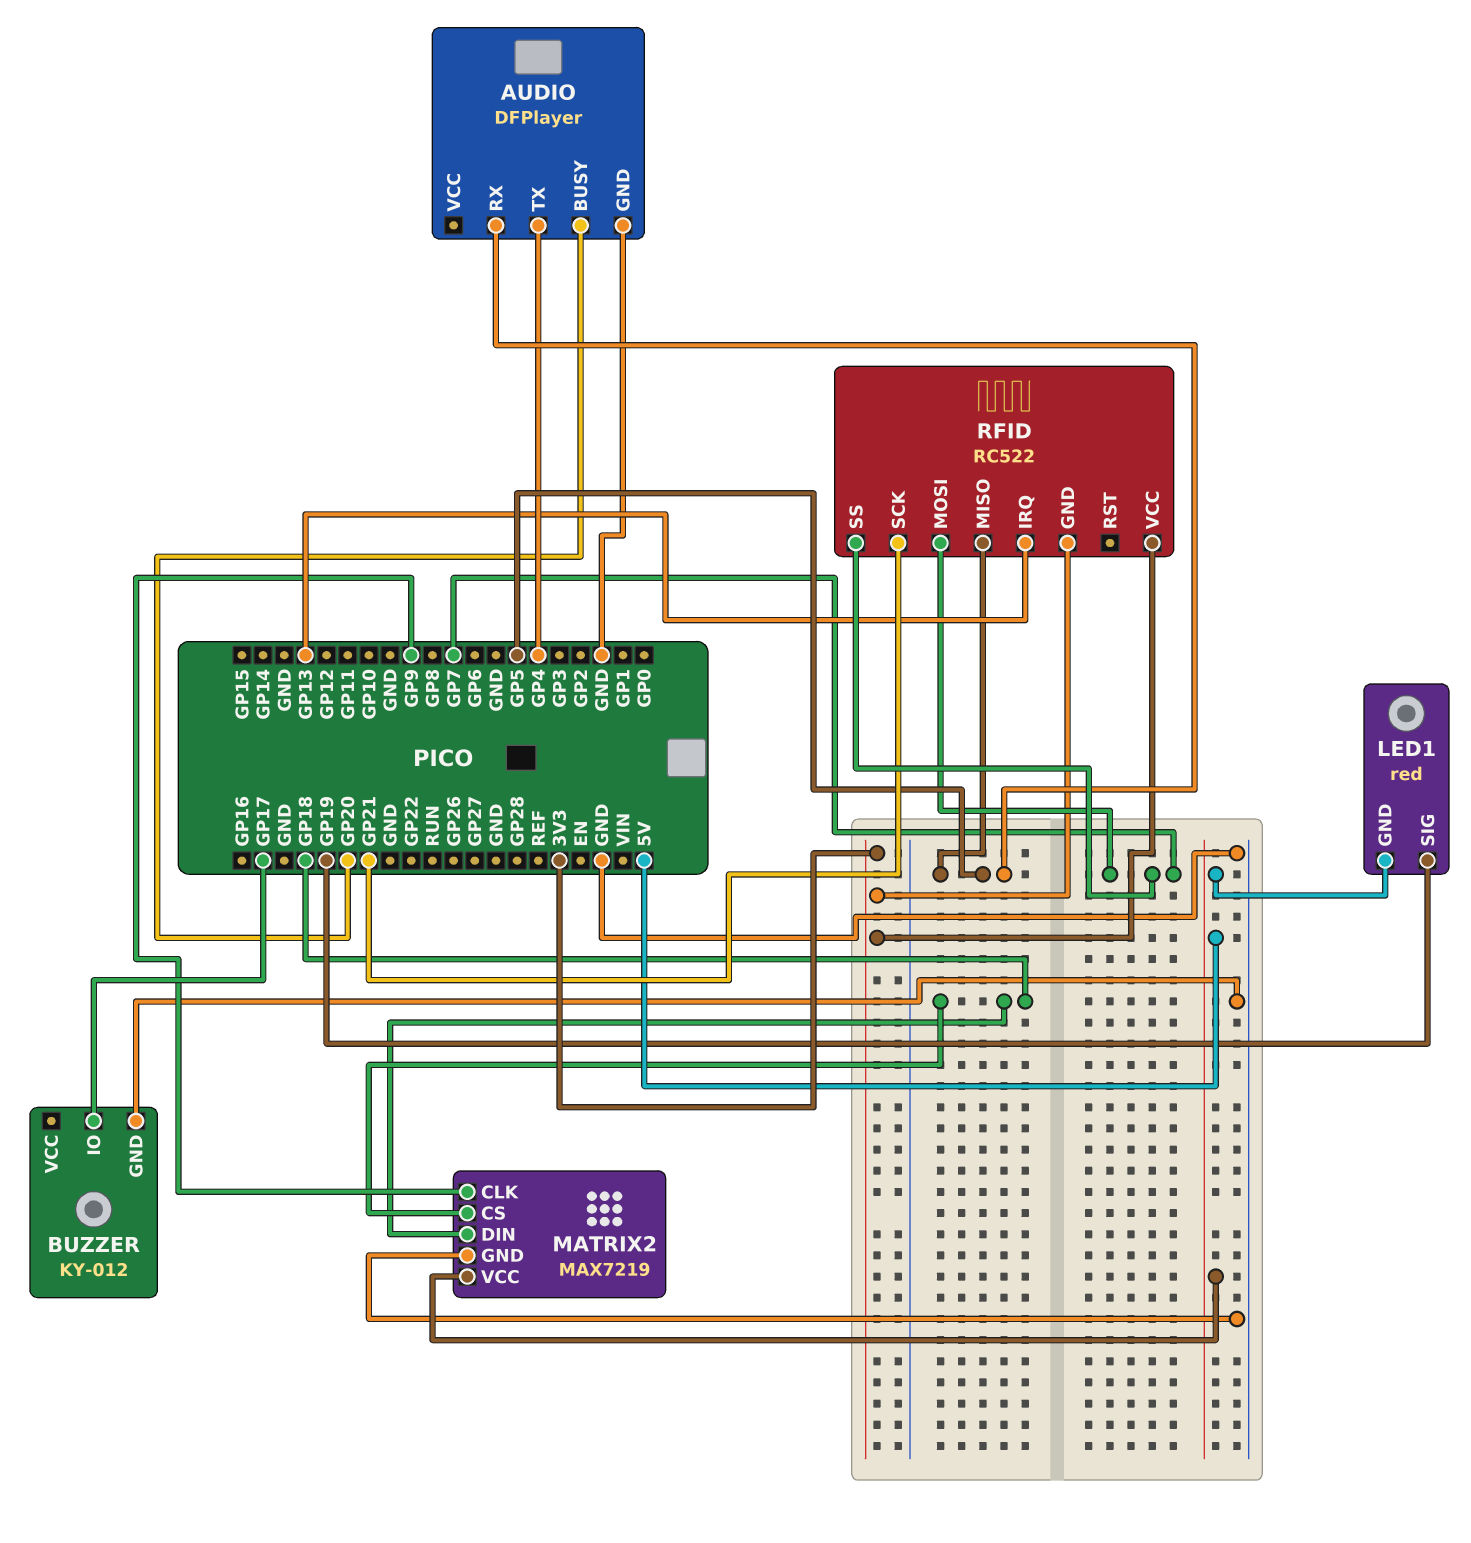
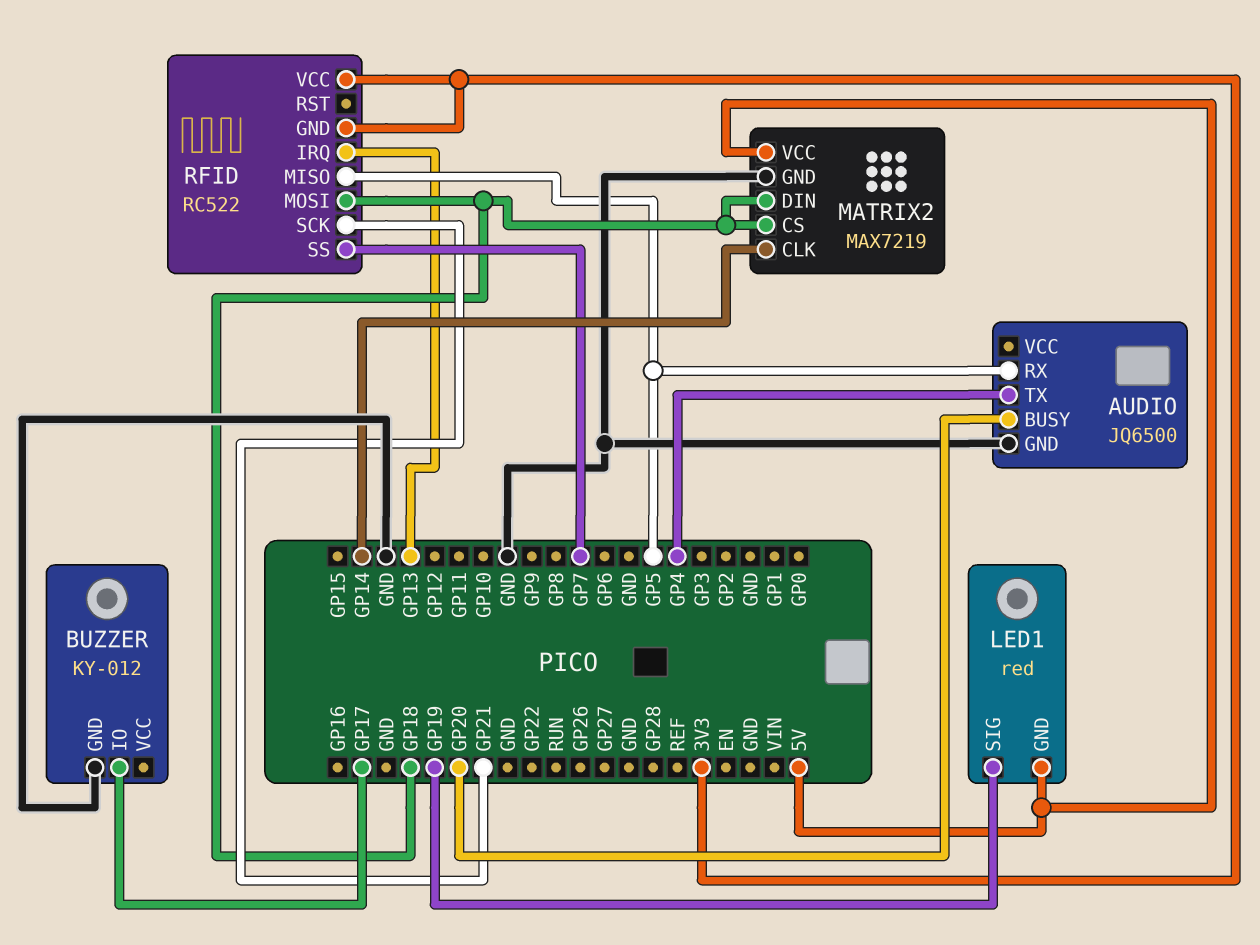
AUDIO: DFPlayer -> JQ6500
MATRIX2 pin CLK: GP9 -> GP14
RFID pin MOSI: GP7 -> GP18

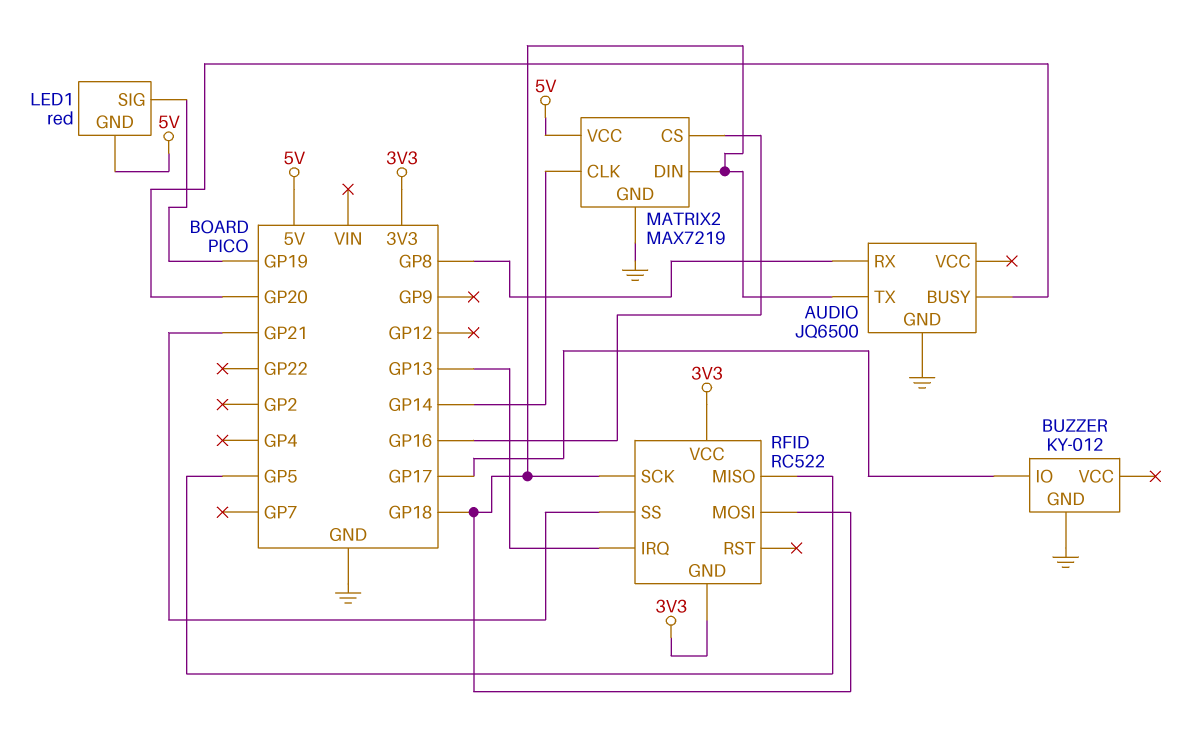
AUDIO pin RX: GP5 -> GP8
AUDIO pin TX: GP4 -> GP18
MATRIX2 pin CS: GP18 -> GP16
RFID pin SCK: GP21 -> GP18
RFID pin SS: GP7 -> GP21

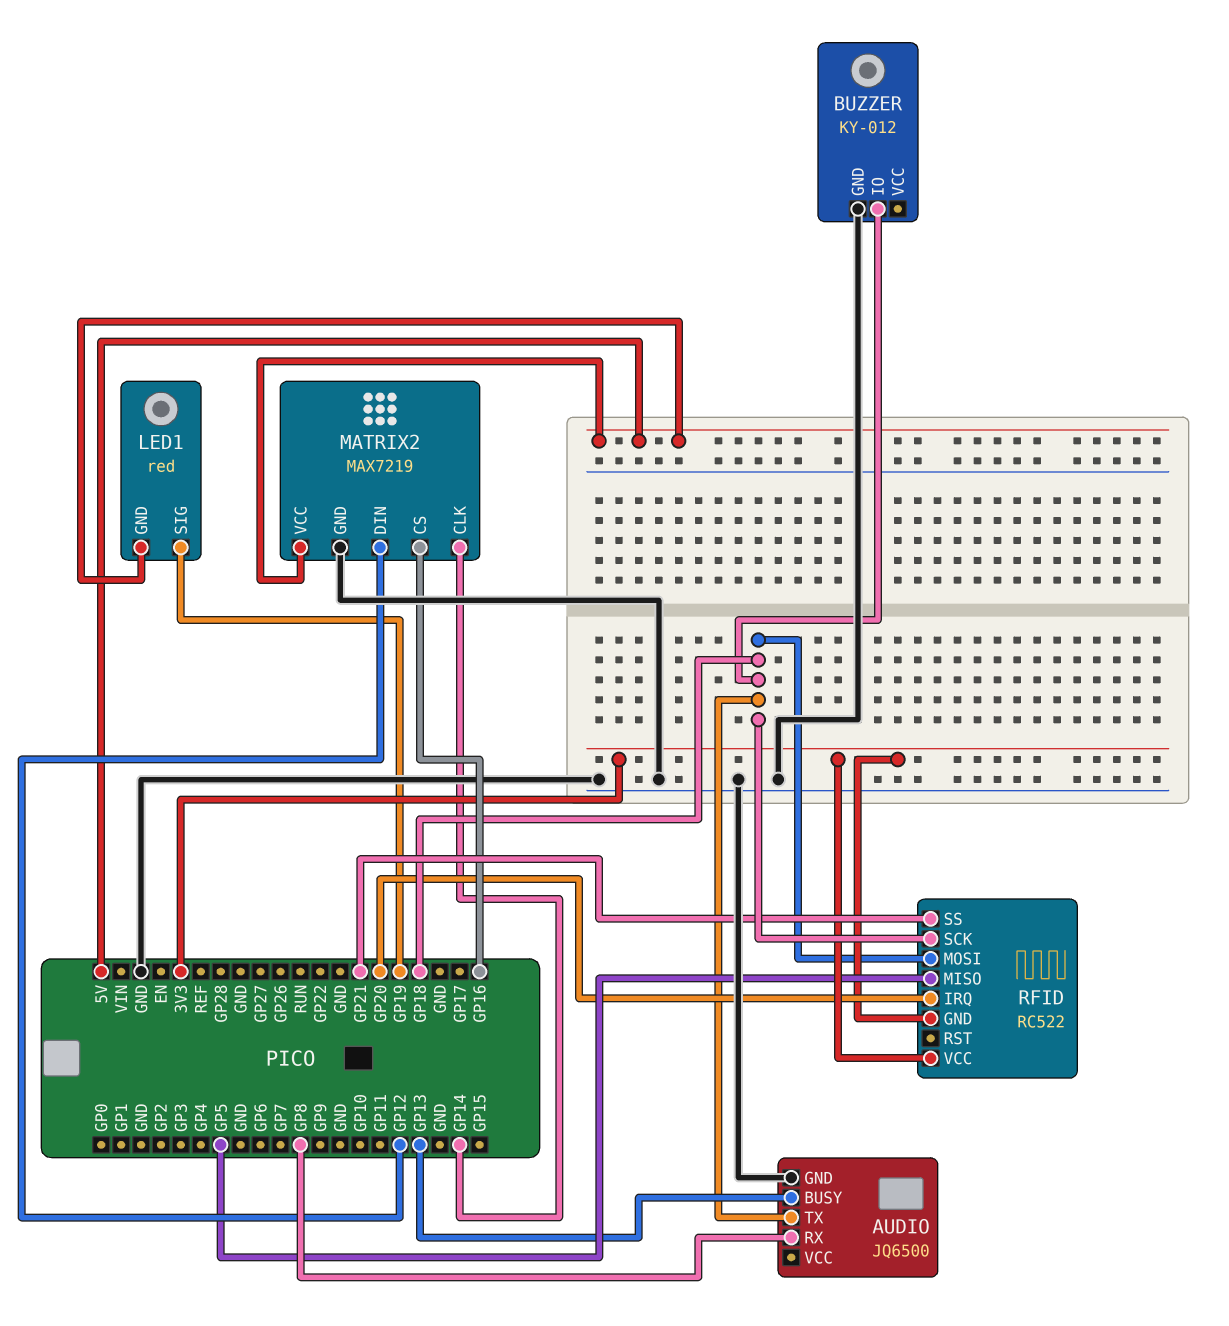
AUDIO pin BUSY: GP20 -> GP13
BUZZER pin IO: GP17 -> GP18
MATRIX2 pin DIN: GP18 -> GP12
RFID pin IRQ: GP13 -> GP20

